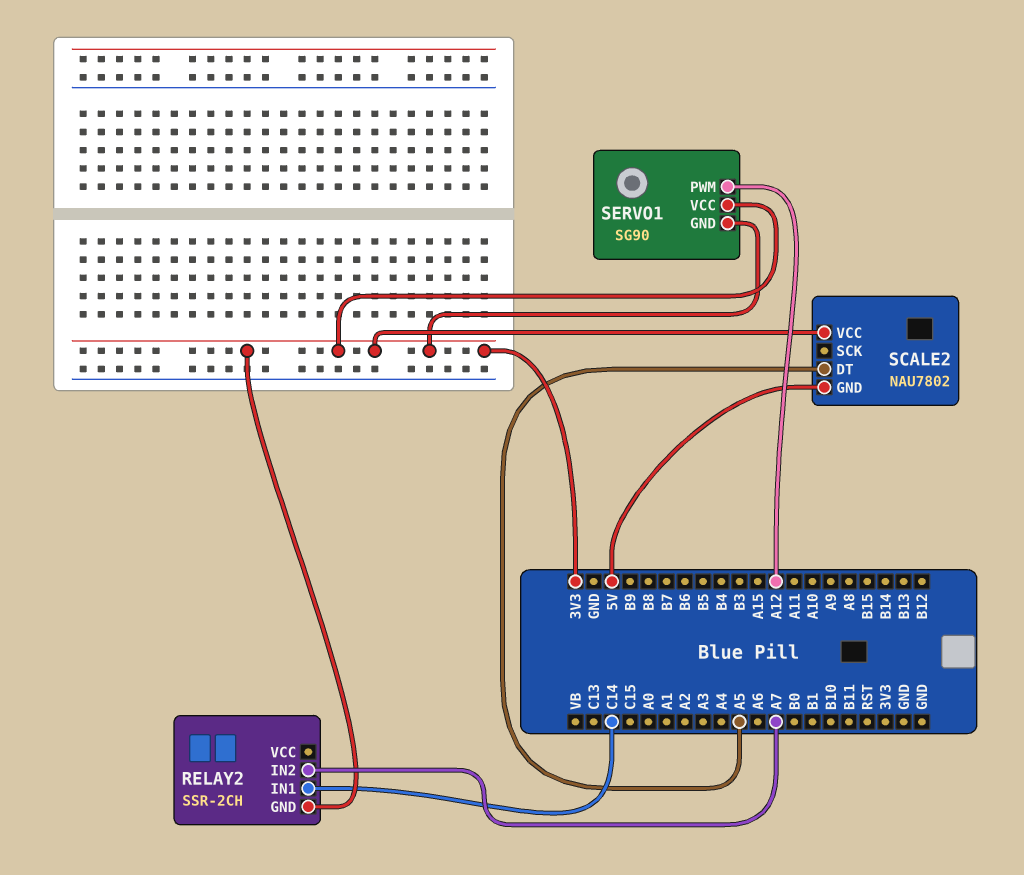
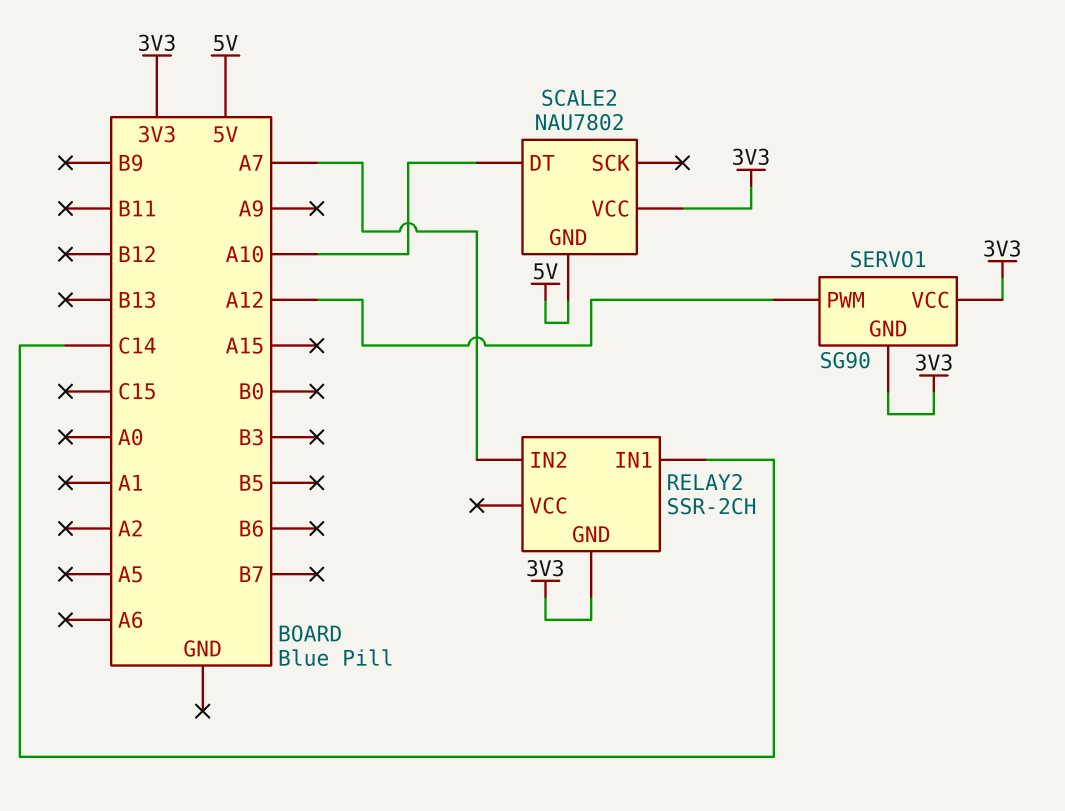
SCALE2 pin DT: A5 -> A10

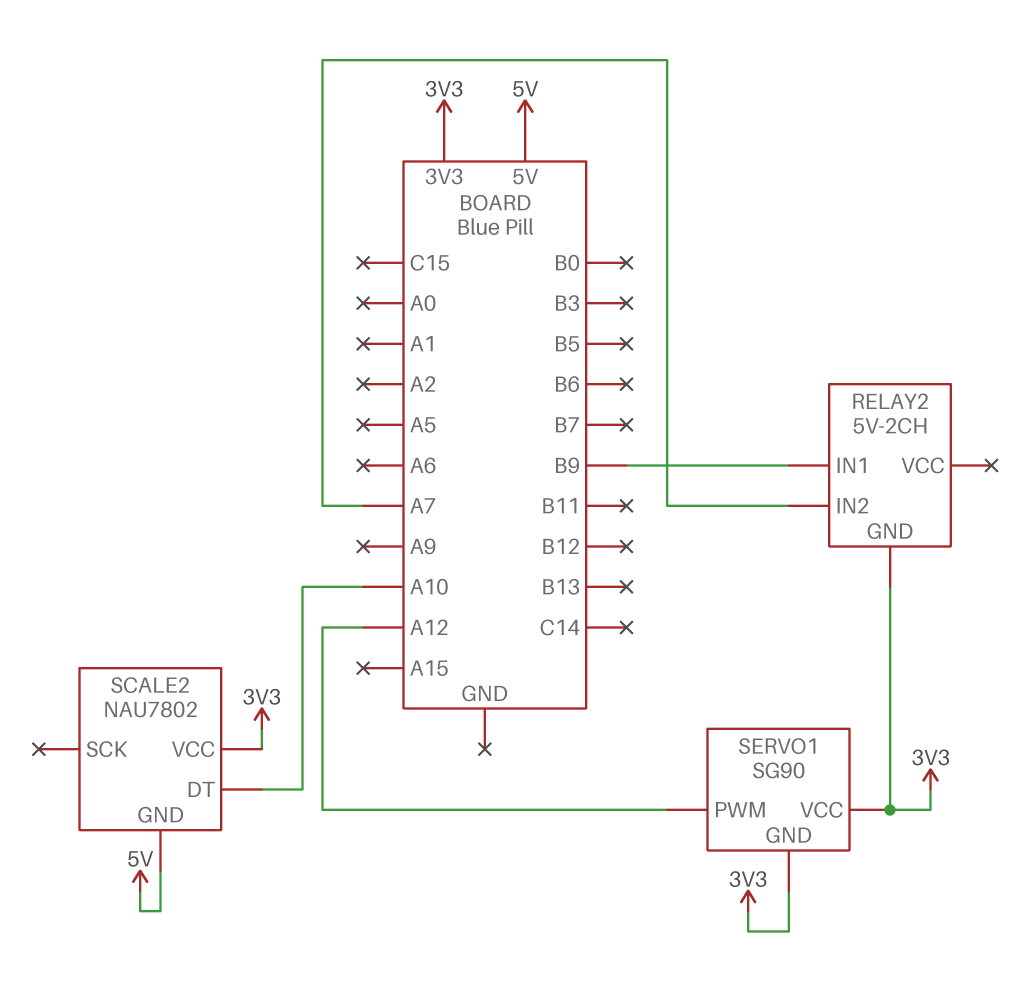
RELAY2: SSR-2CH -> 5V-2CH
RELAY2 pin IN1: C14 -> B9

